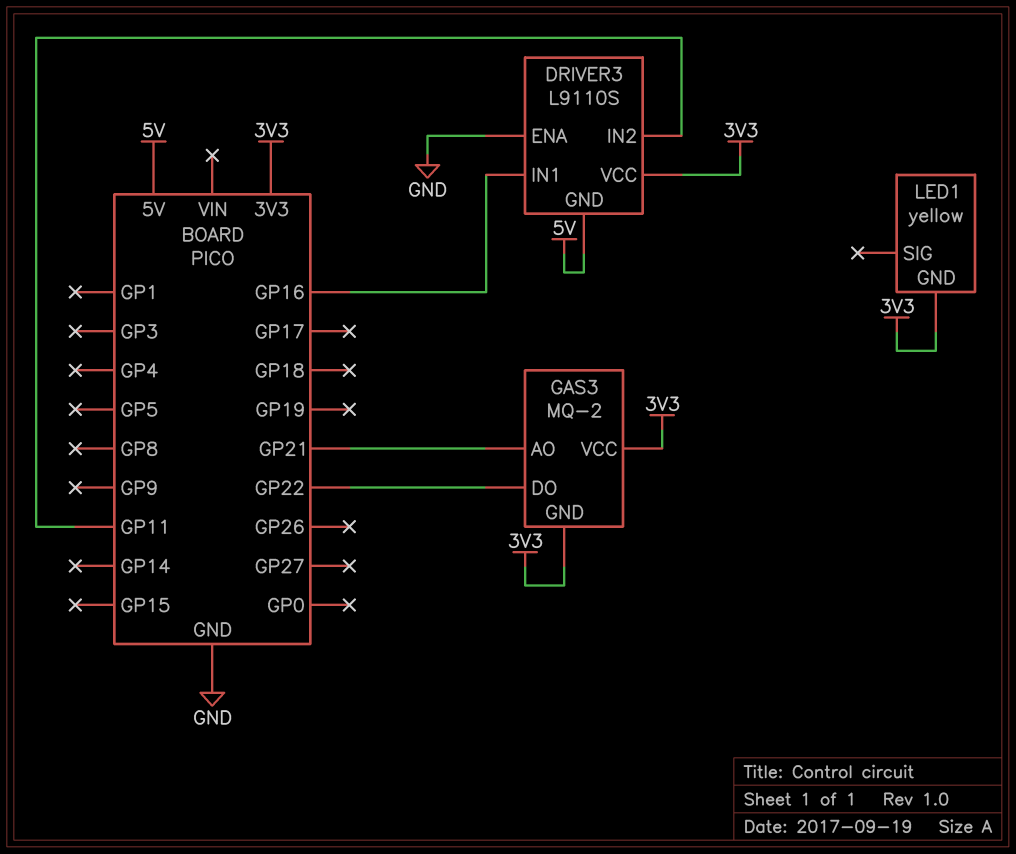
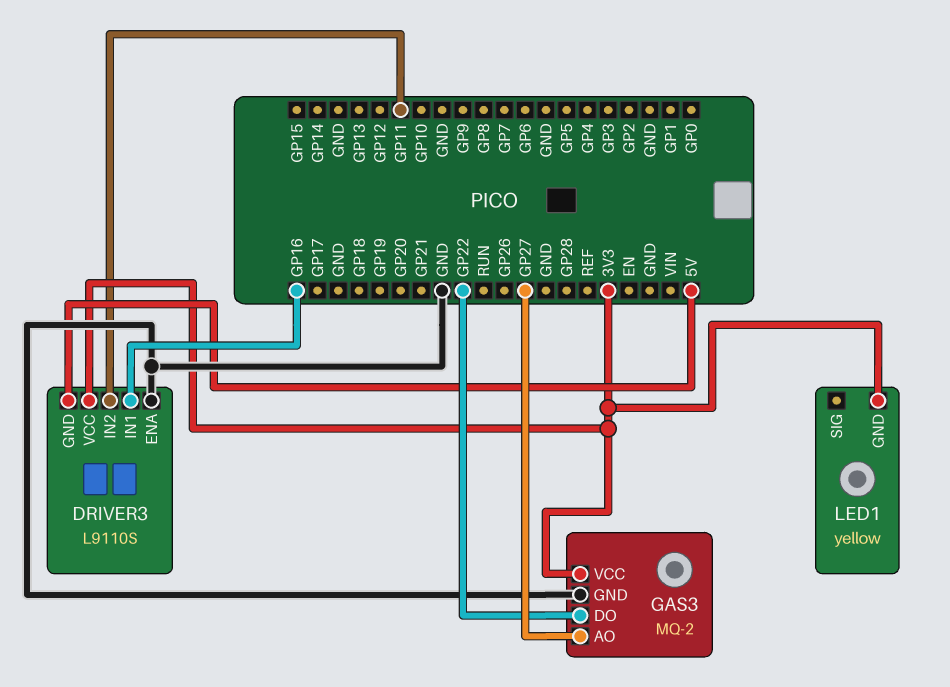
GAS3 pin AO: GP21 -> GP27
GAS3 pin GND: 3V3 -> GND

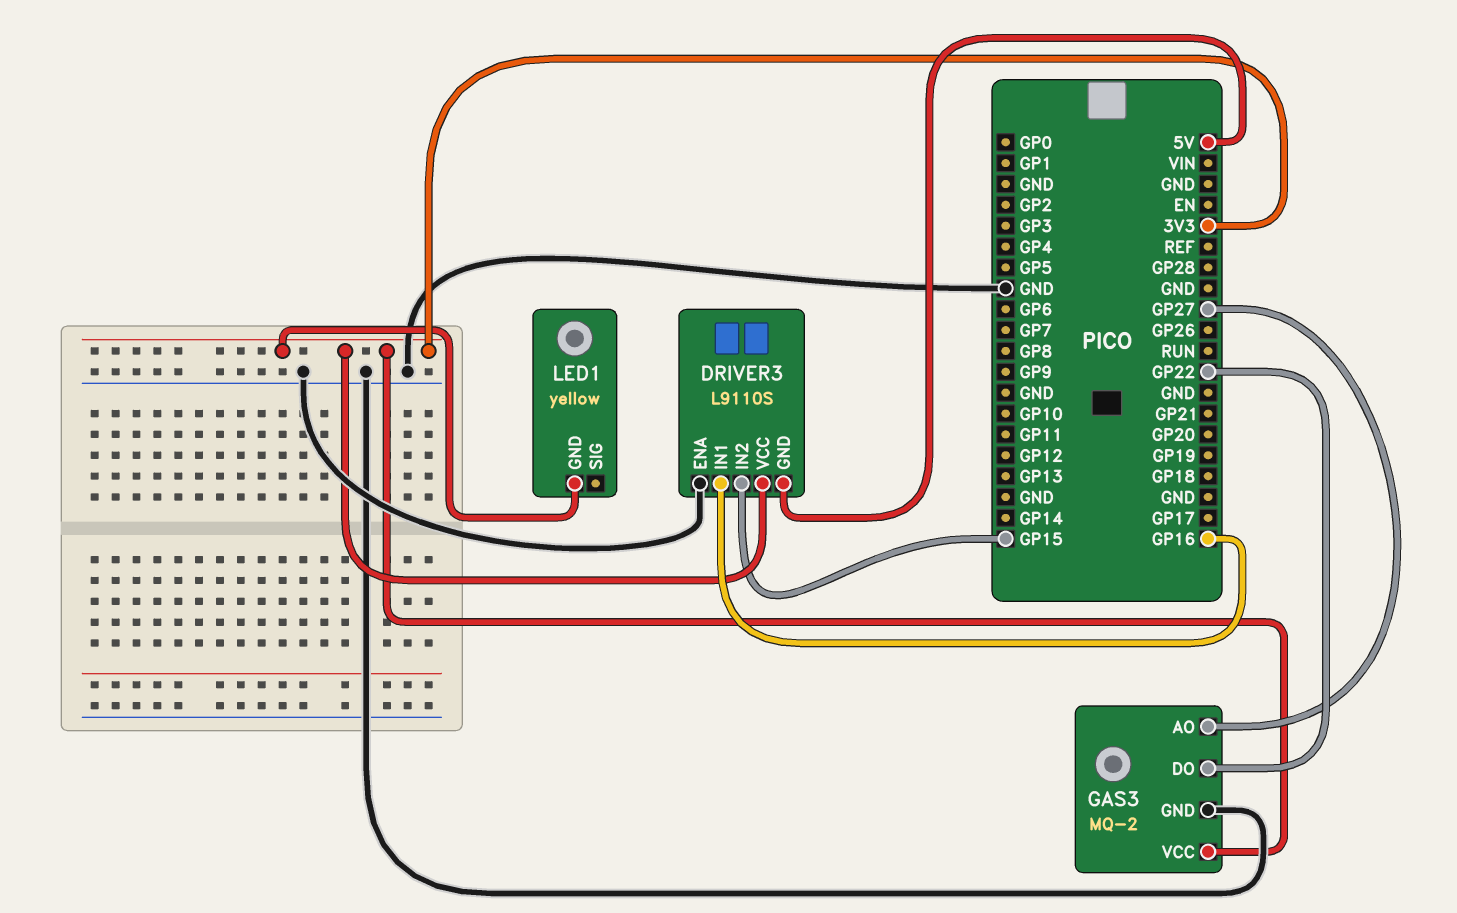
DRIVER3 pin IN2: GP11 -> GP15

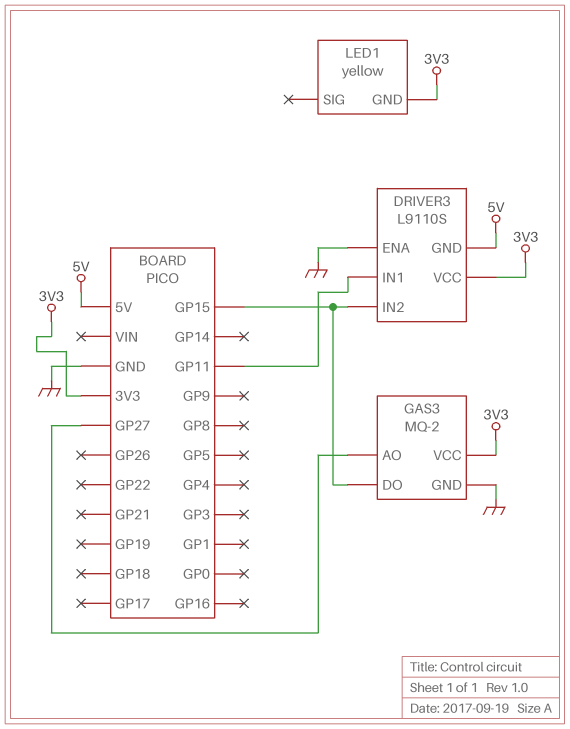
DRIVER3 pin IN1: GP16 -> GP11
GAS3 pin DO: GP22 -> GP15

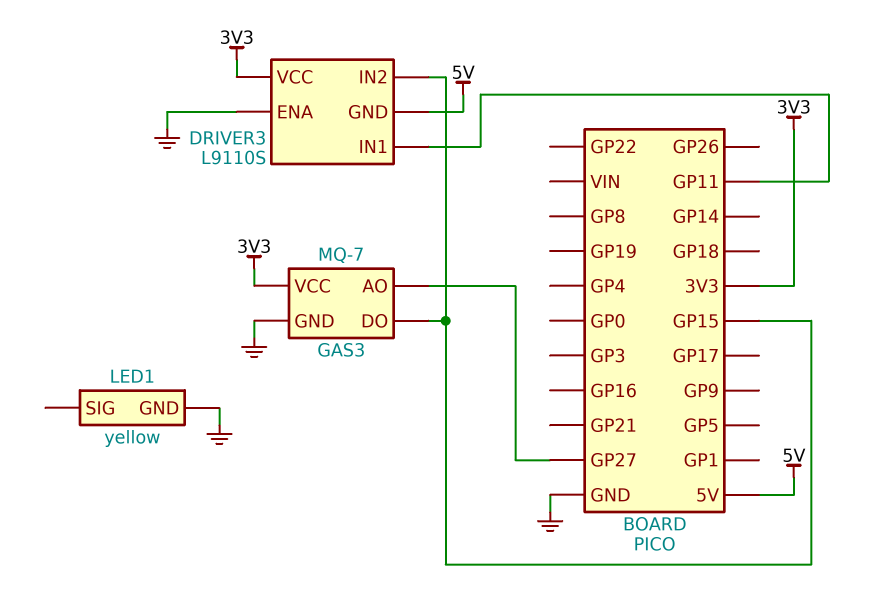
GAS3: MQ-2 -> MQ-7
LED1 pin GND: 3V3 -> GND

